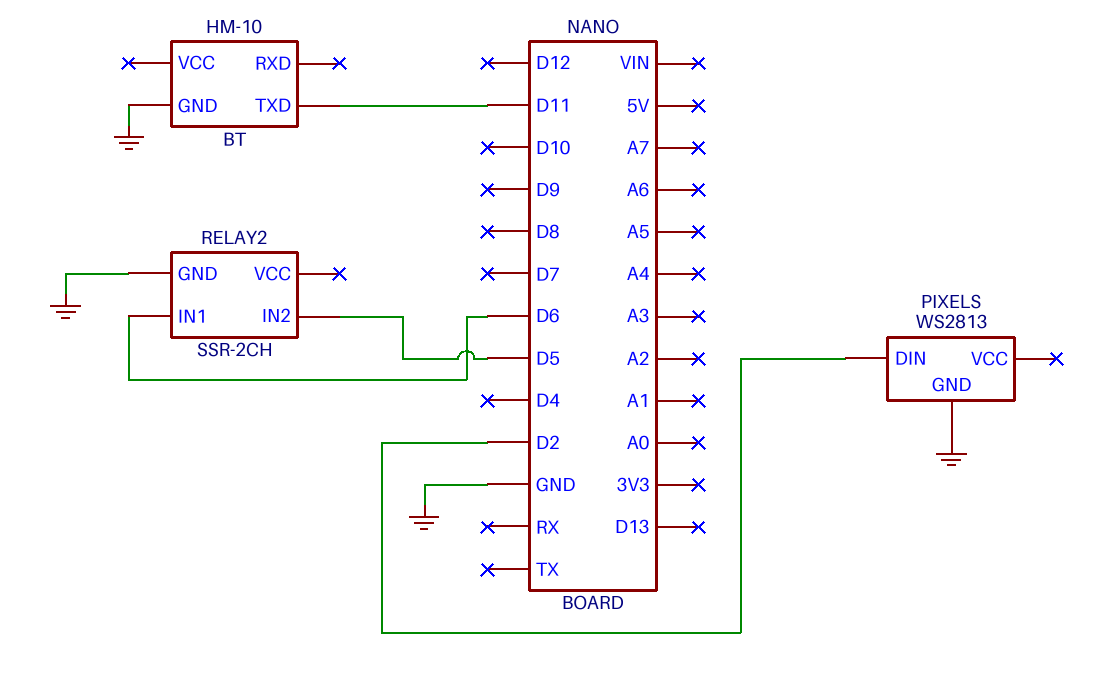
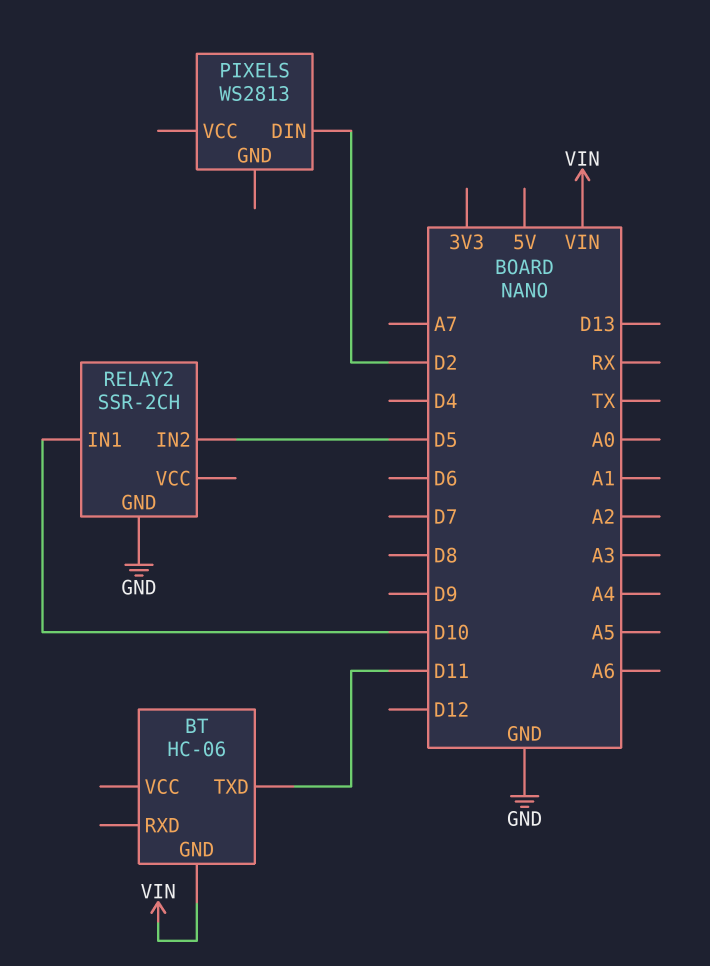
BT: HM-10 -> HC-06
BT pin GND: GND -> VIN
PIXELS pin GND: GND -> none
RELAY2 pin IN1: D6 -> D10

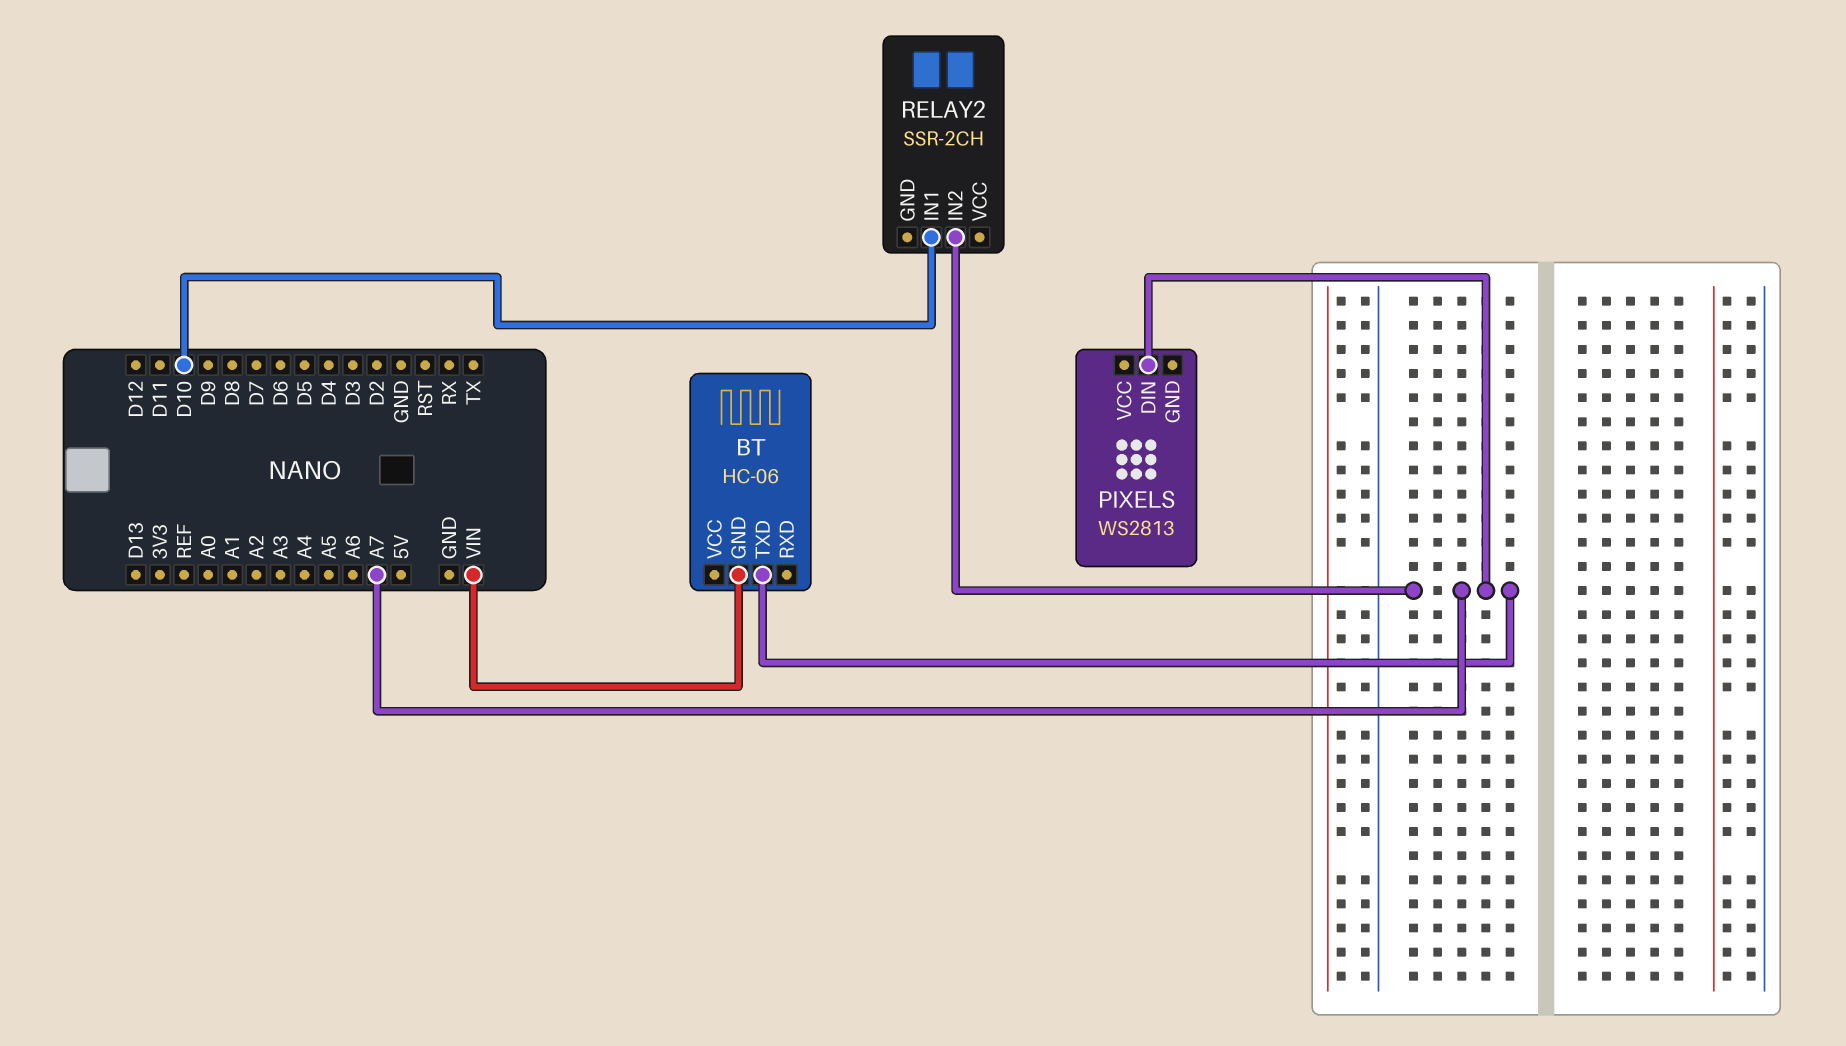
BT pin TXD: D11 -> A7
PIXELS pin DIN: D2 -> A7
RELAY2 pin GND: GND -> none
RELAY2 pin IN2: D5 -> A7

